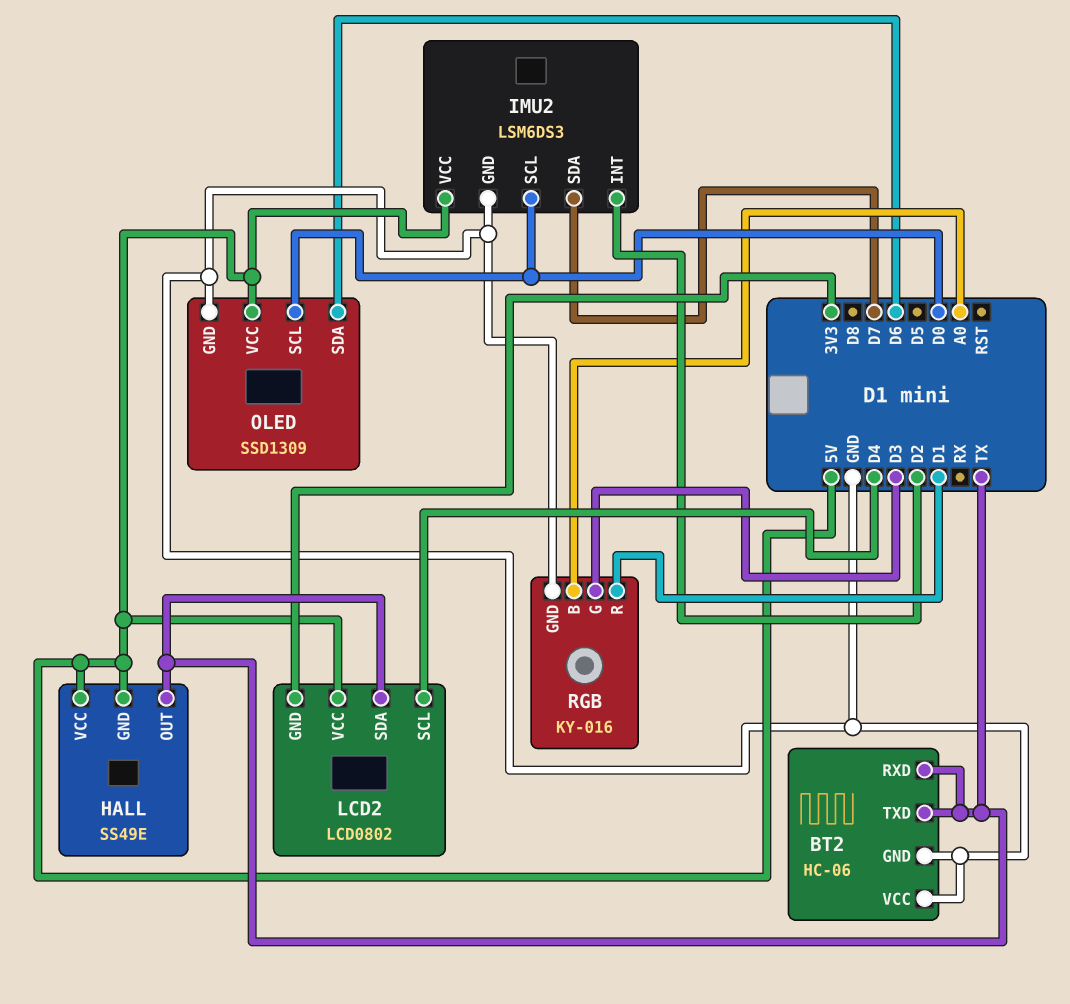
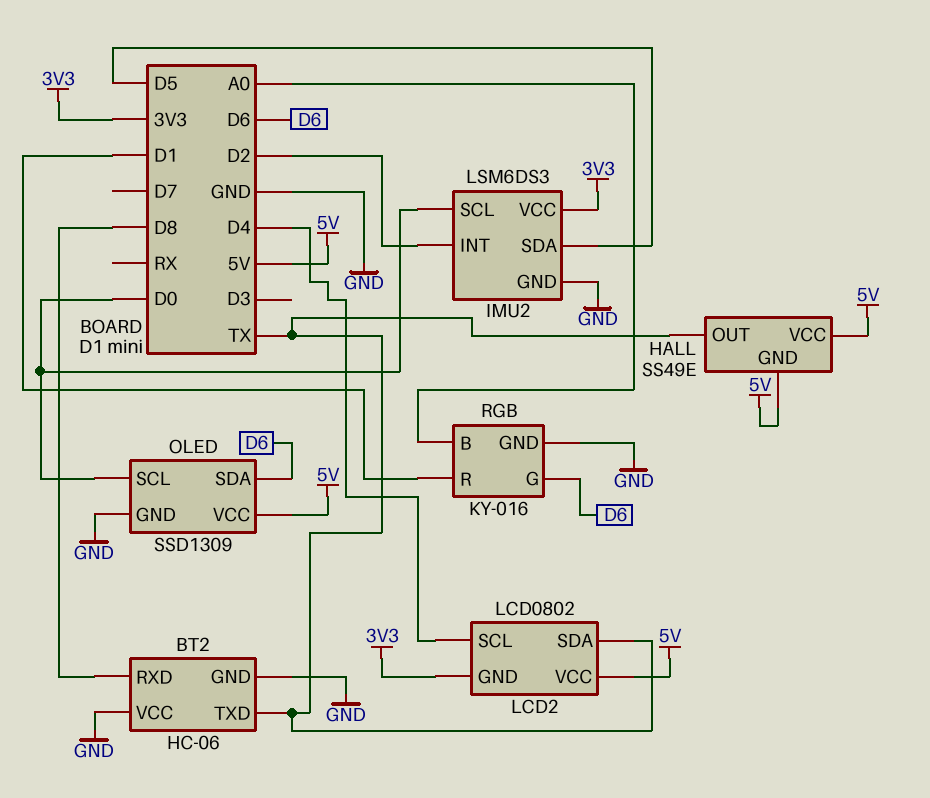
BT2 pin RXD: TX -> D8
IMU2 pin SDA: D7 -> D5
IMU2 pin VCC: 5V -> 3V3
RGB pin G: D3 -> D6

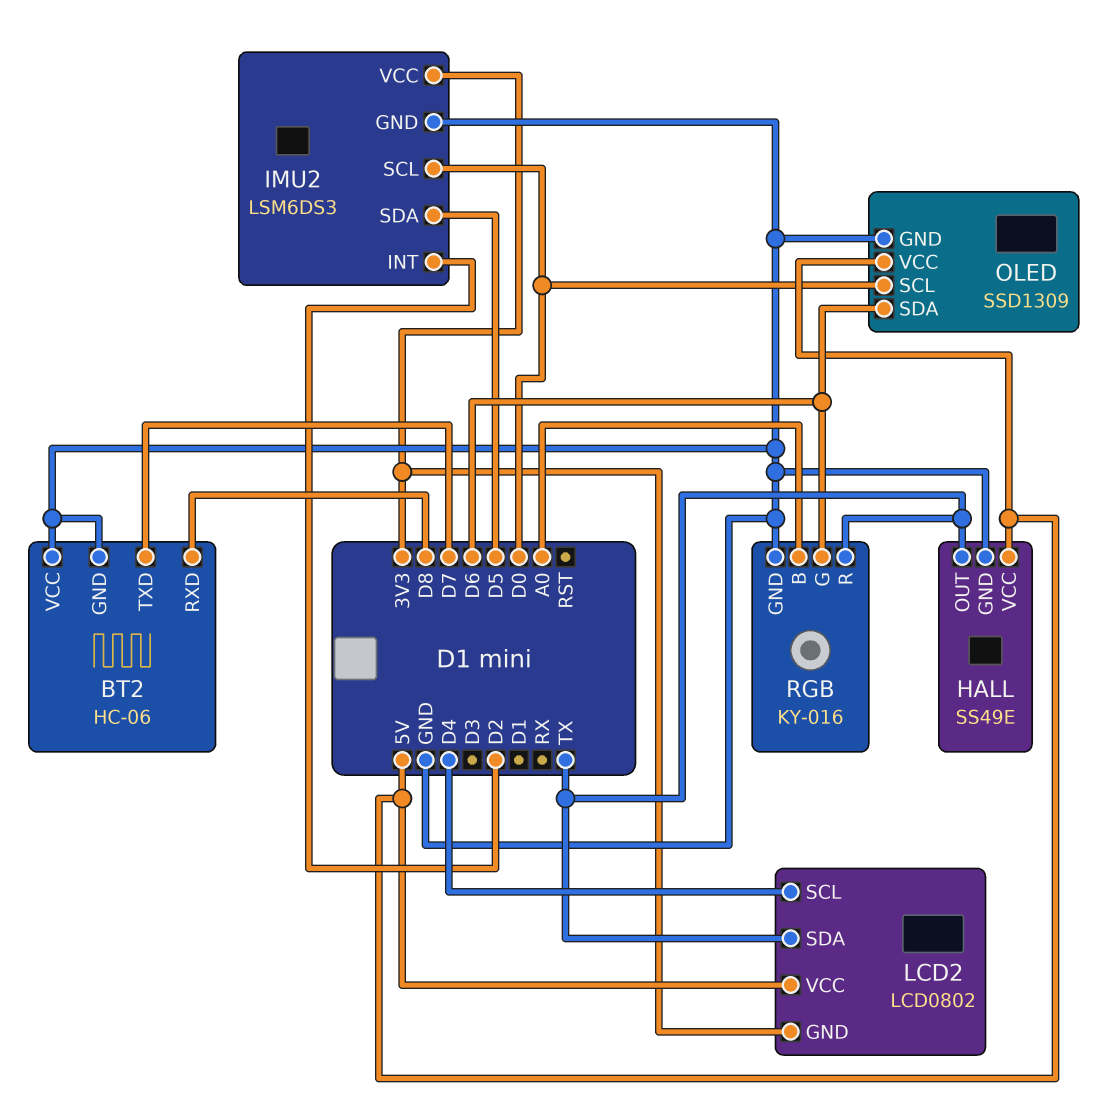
BT2 pin TXD: TX -> D7
HALL pin GND: 5V -> GND
RGB pin R: D1 -> TX

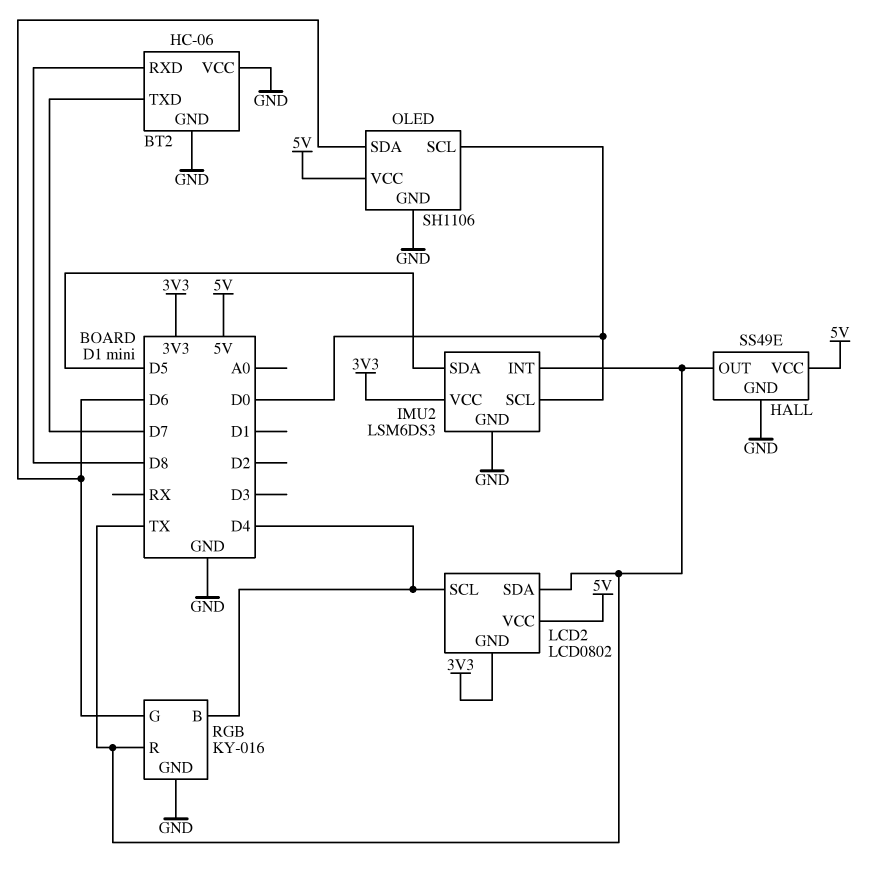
IMU2 pin INT: D2 -> TX
OLED: SSD1309 -> SH1106
RGB pin B: A0 -> D4

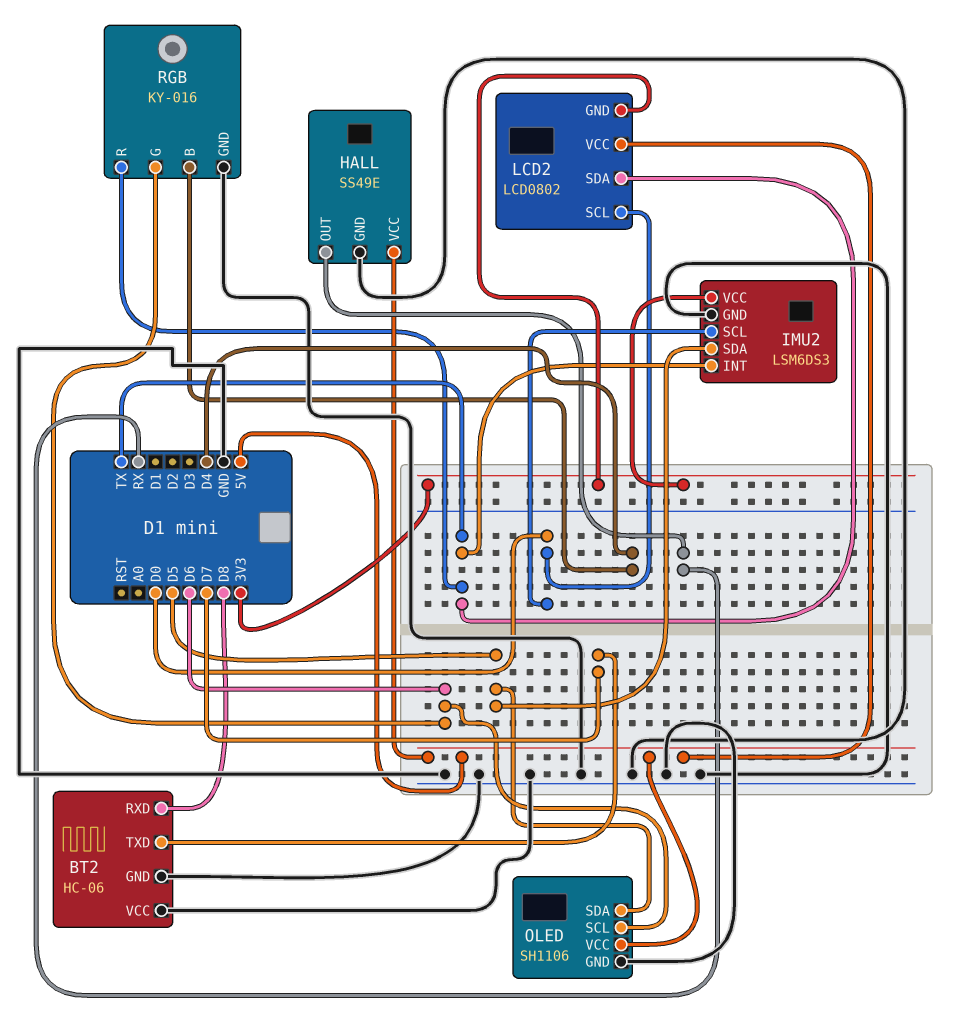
HALL pin OUT: TX -> RX
LCD2 pin SCL: D4 -> D0
OLED pin SCL: D0 -> D6
OLED pin SDA: D6 -> D5

